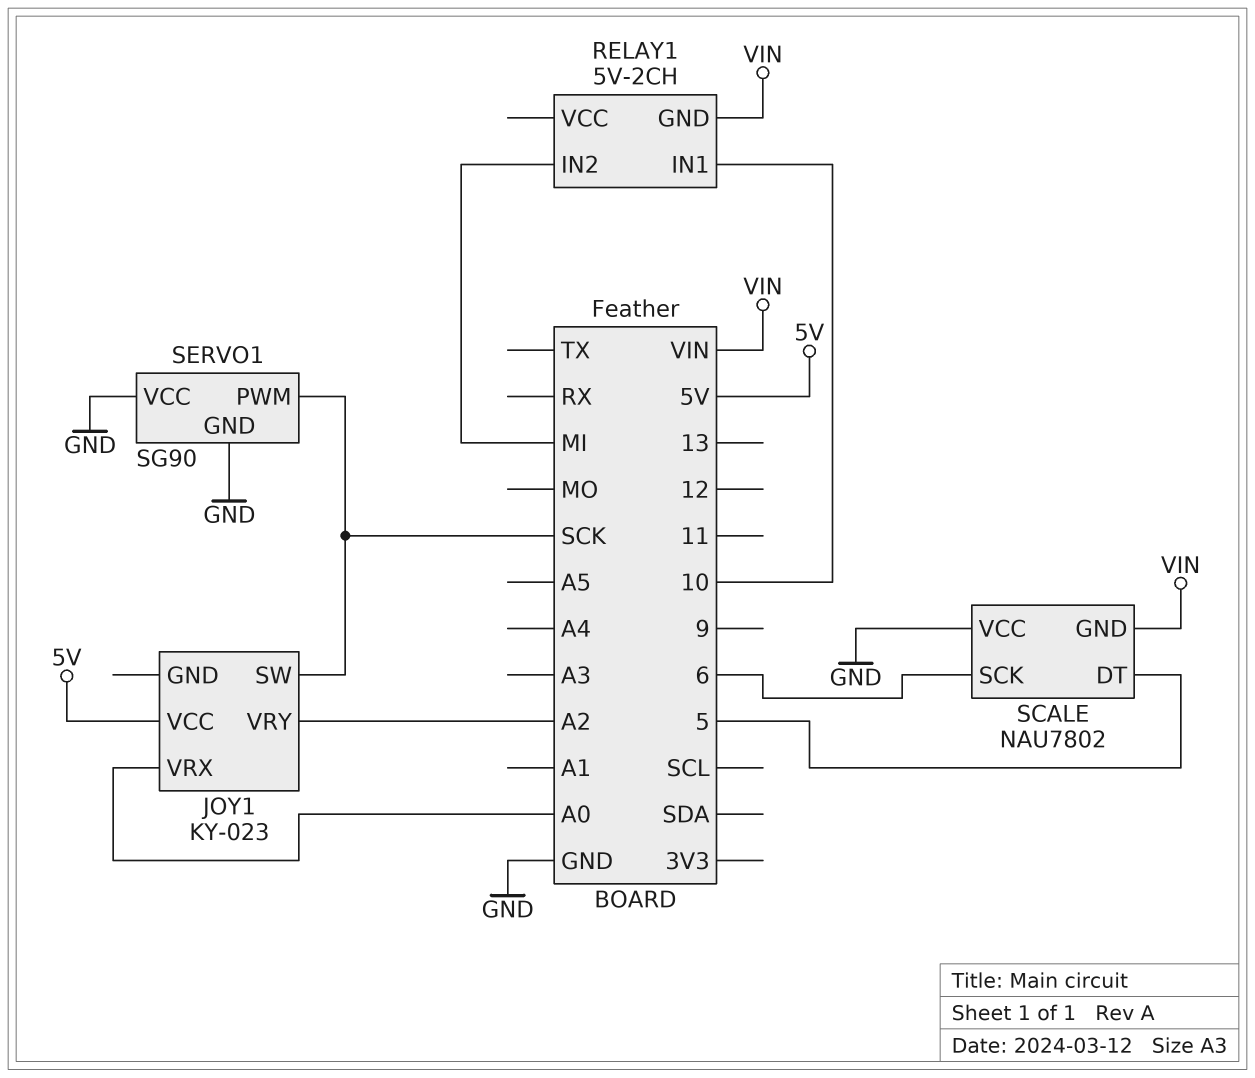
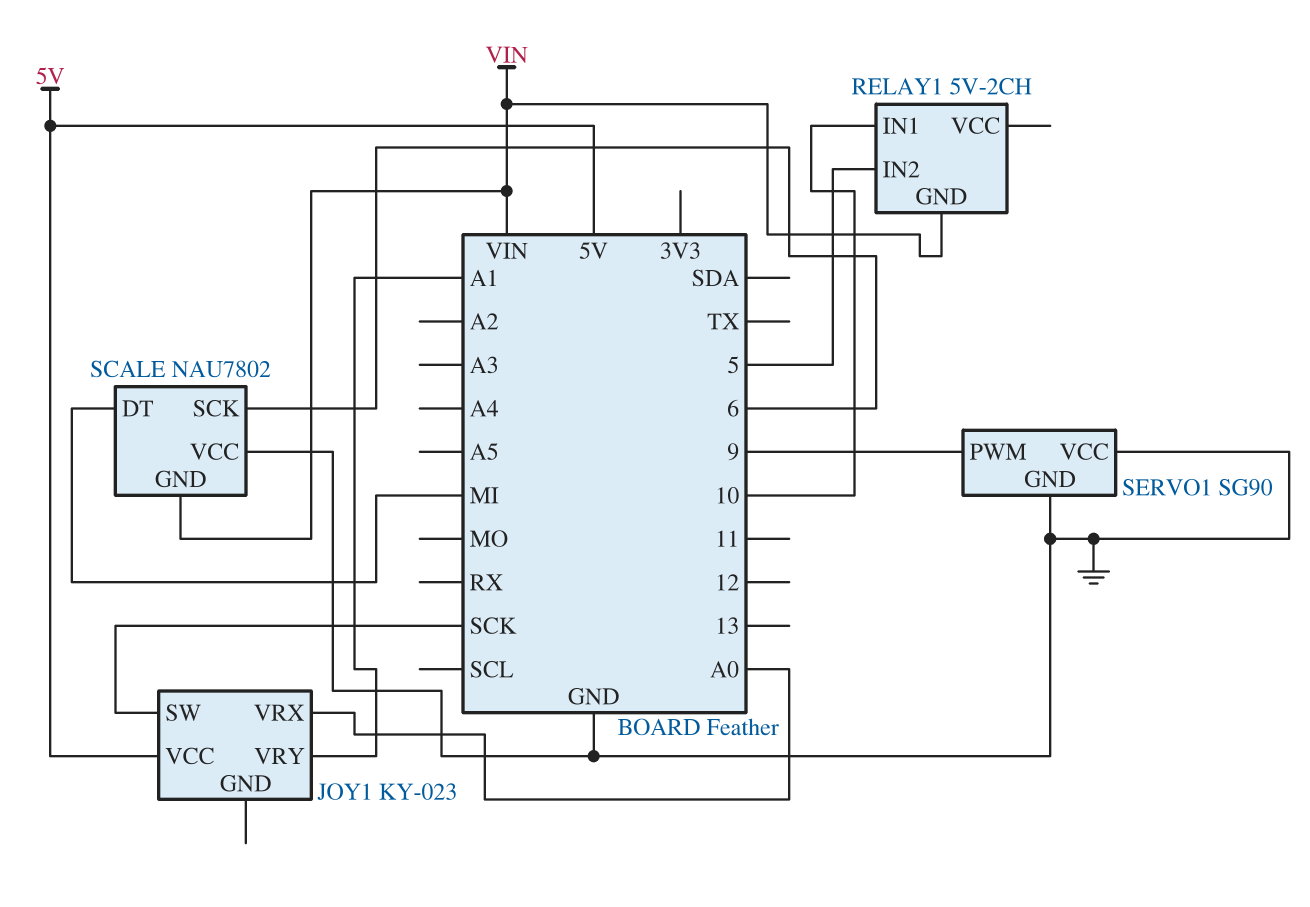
JOY1 pin VRY: A2 -> A1
RELAY1 pin IN2: MI -> 5
SCALE pin DT: 5 -> MI
SERVO1 pin PWM: SCK -> 9

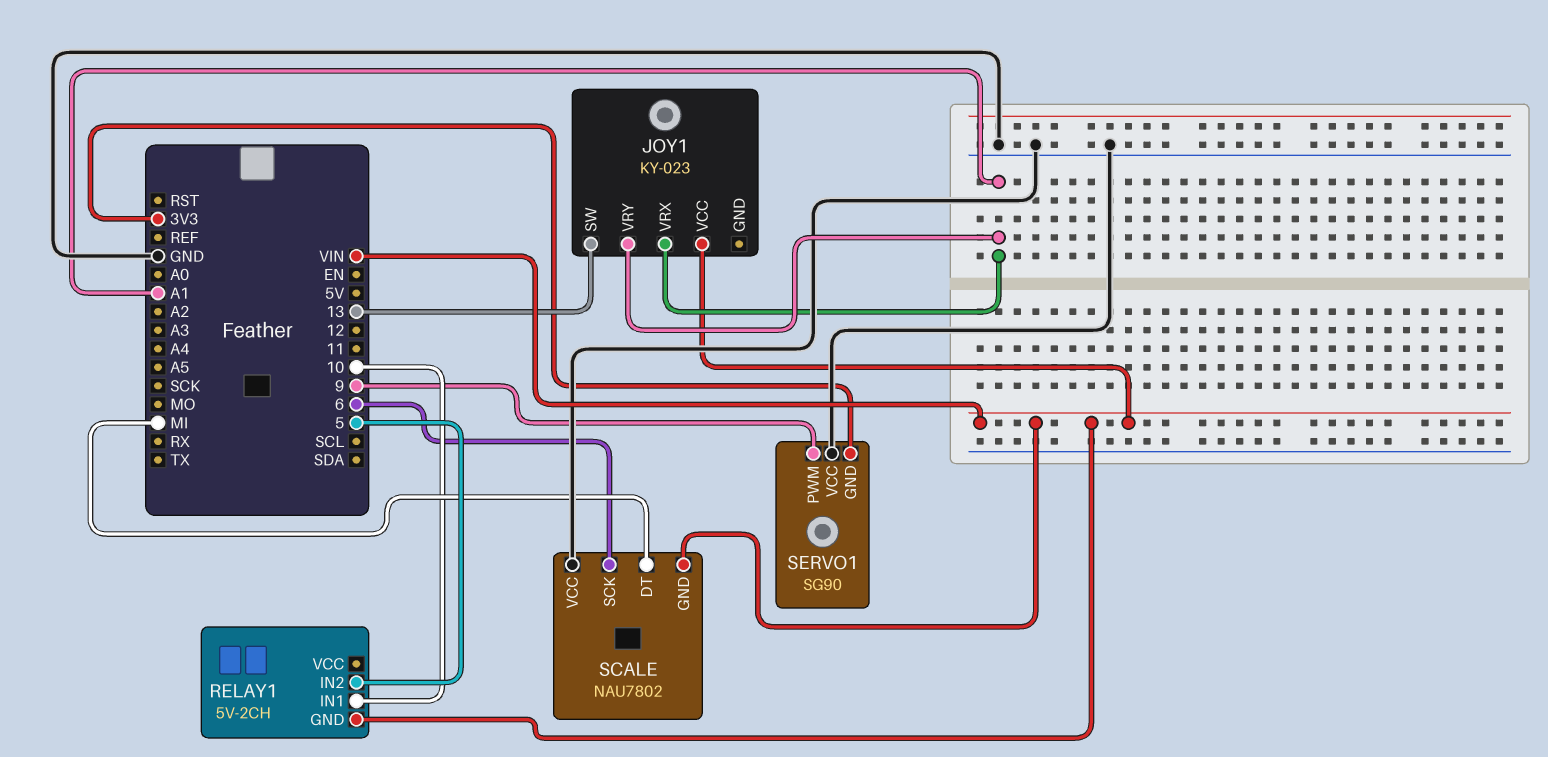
JOY1 pin SW: SCK -> 13
JOY1 pin VCC: 5V -> VIN
JOY1 pin VRX: A0 -> A1
SERVO1 pin GND: GND -> 3V3

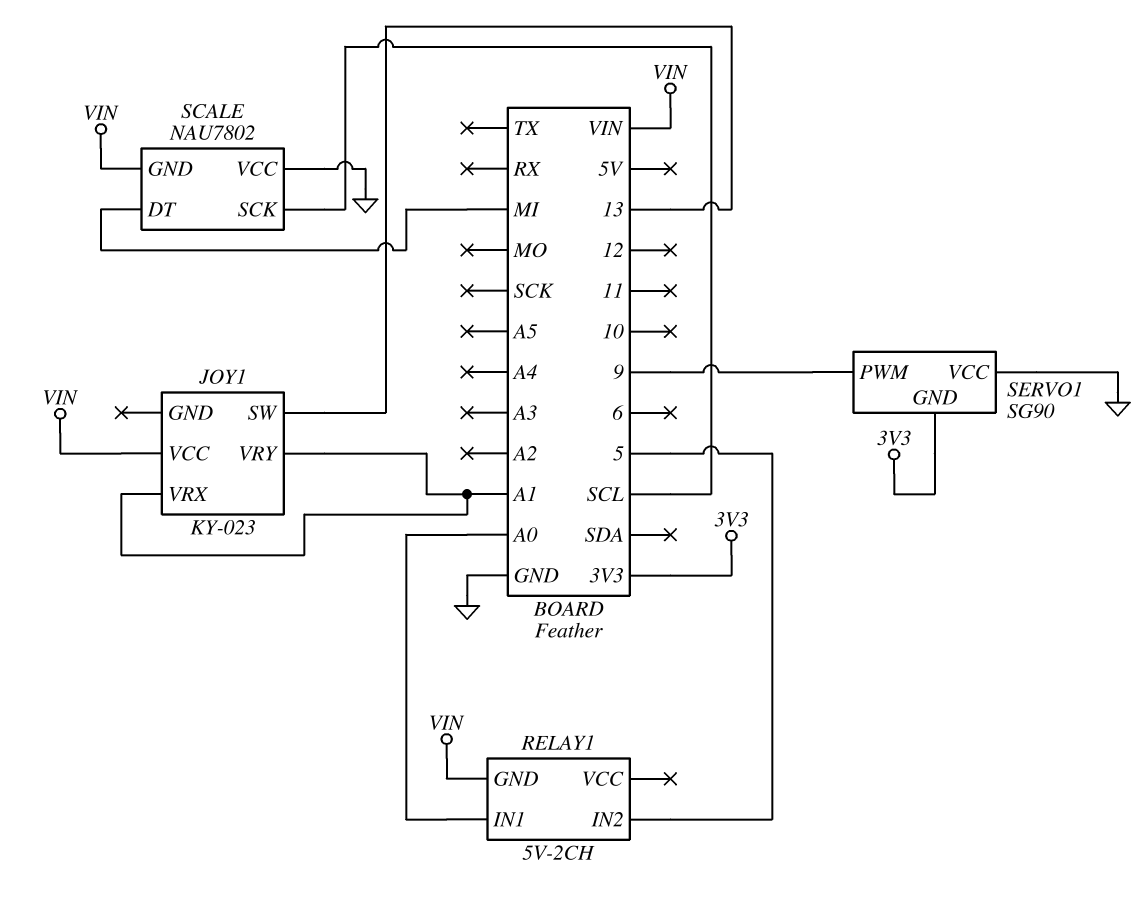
RELAY1 pin IN1: 10 -> A0
SCALE pin SCK: 6 -> SCL

